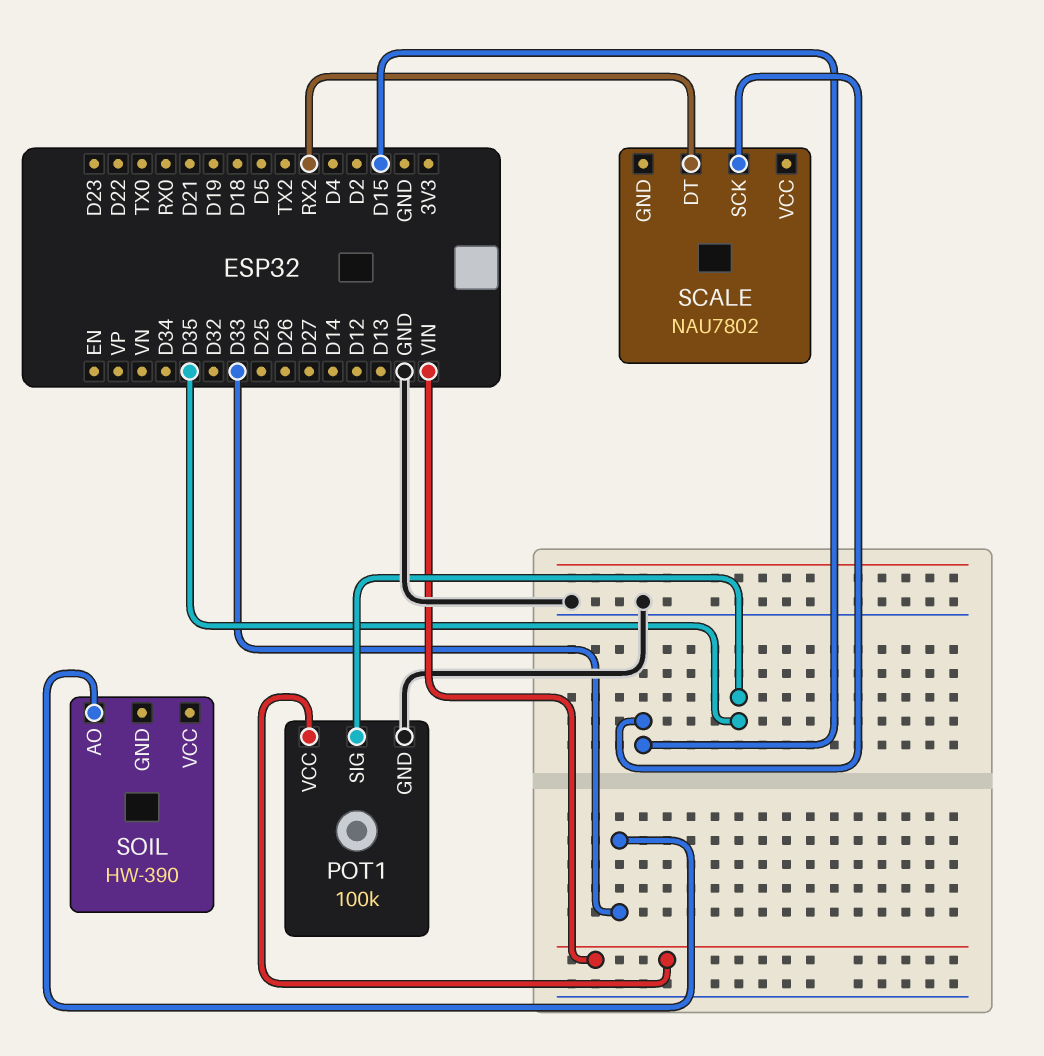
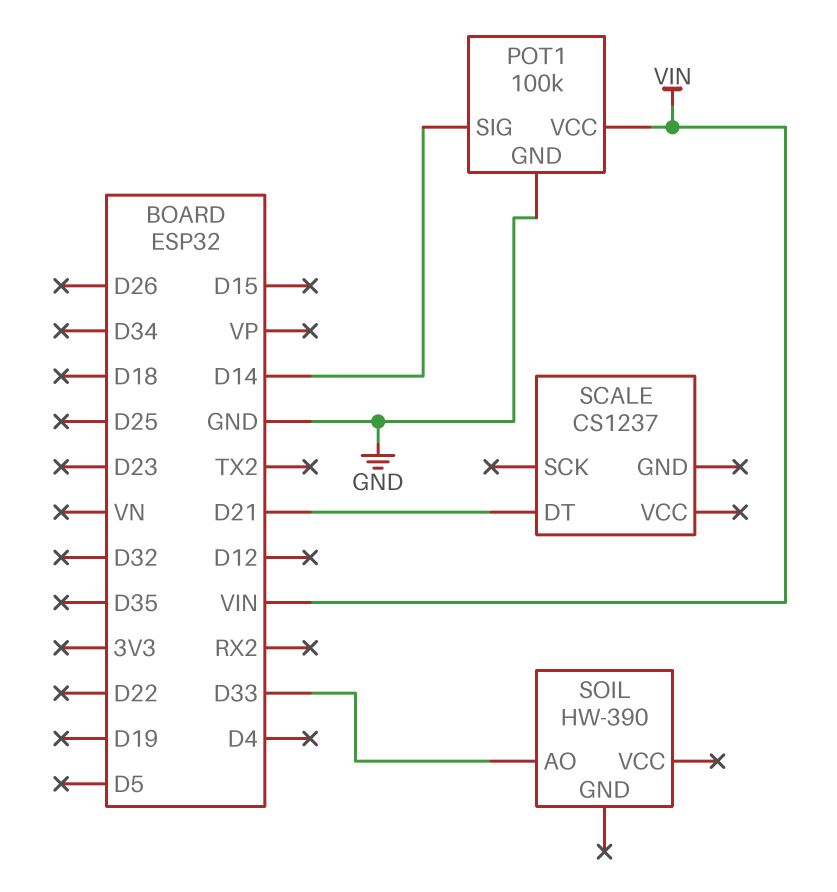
POT1 pin SIG: D35 -> D14
SCALE: NAU7802 -> CS1237
SCALE pin DT: RX2 -> D21
SCALE pin SCK: D15 -> none

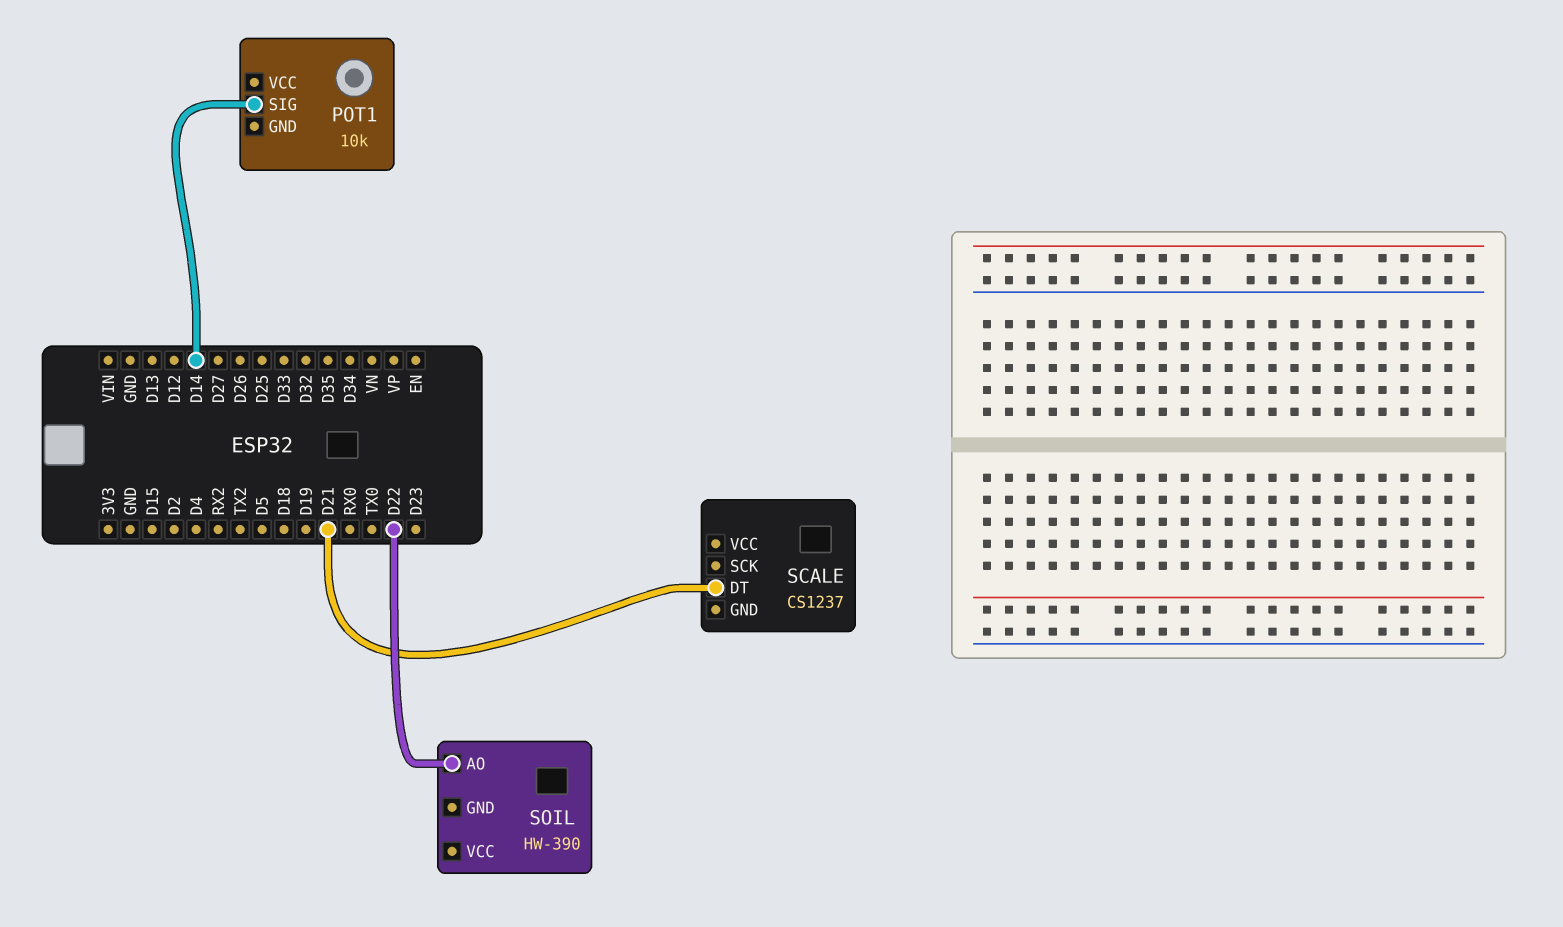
POT1: 100k -> 10k
POT1 pin GND: GND -> none
POT1 pin VCC: VIN -> none
SOIL pin AO: D33 -> D22

